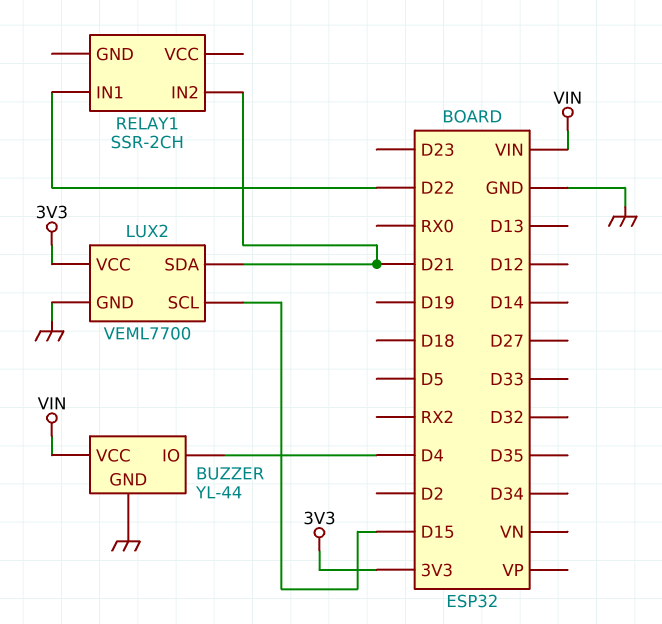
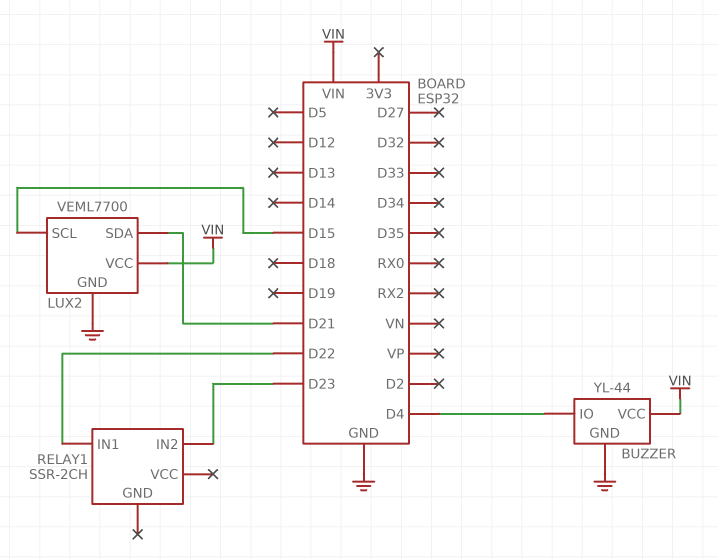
LUX2 pin VCC: 3V3 -> VIN
RELAY1 pin IN2: D21 -> D23

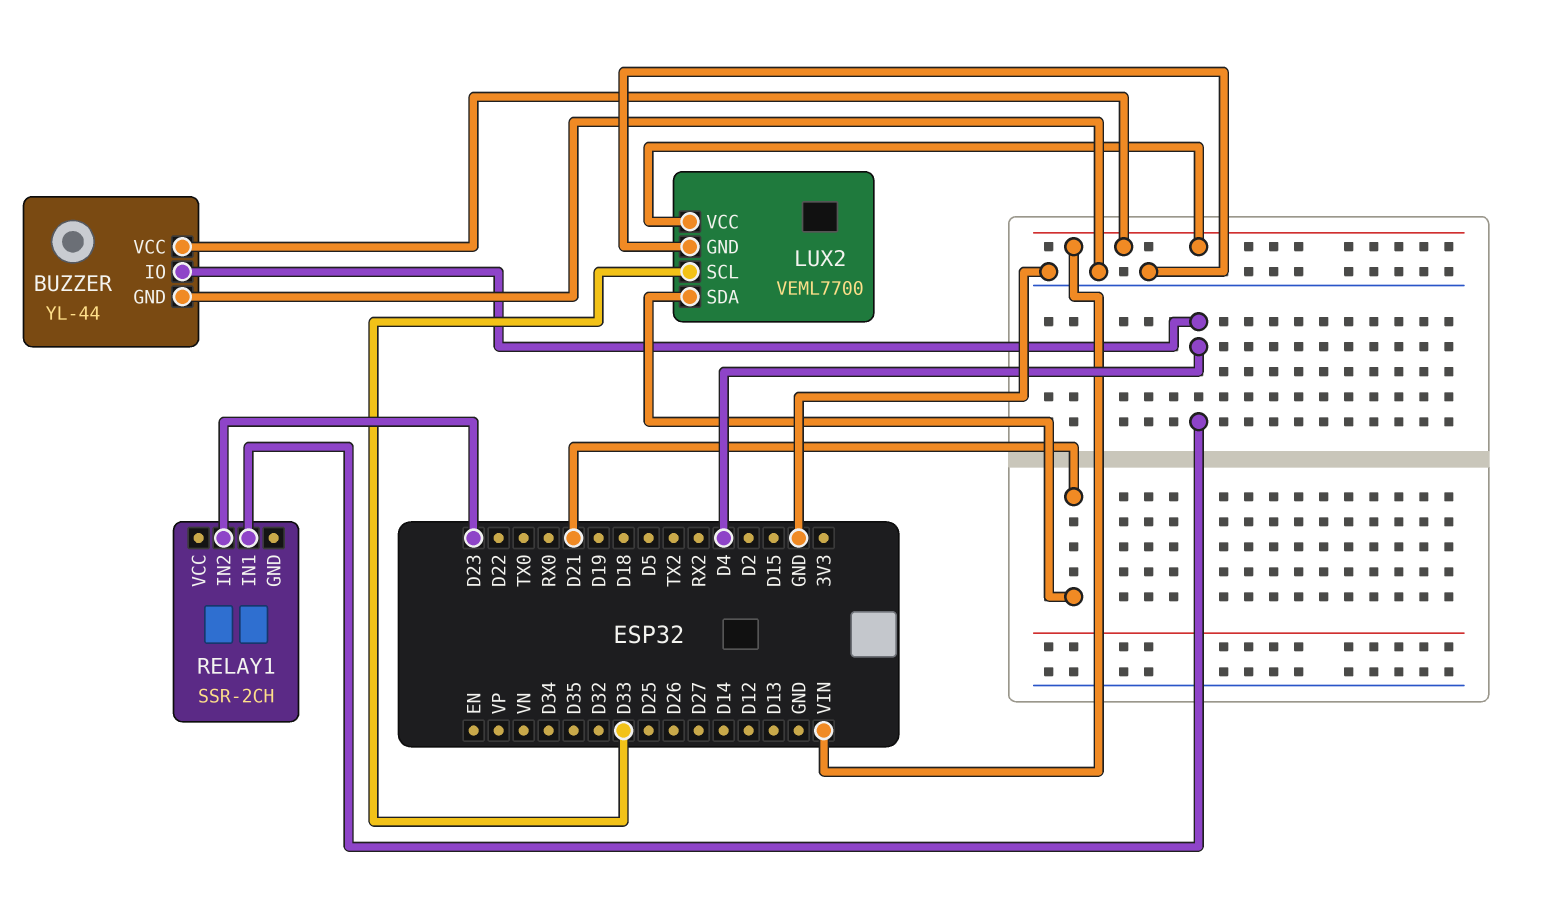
LUX2 pin SCL: D15 -> D33
RELAY1 pin IN1: D22 -> D4

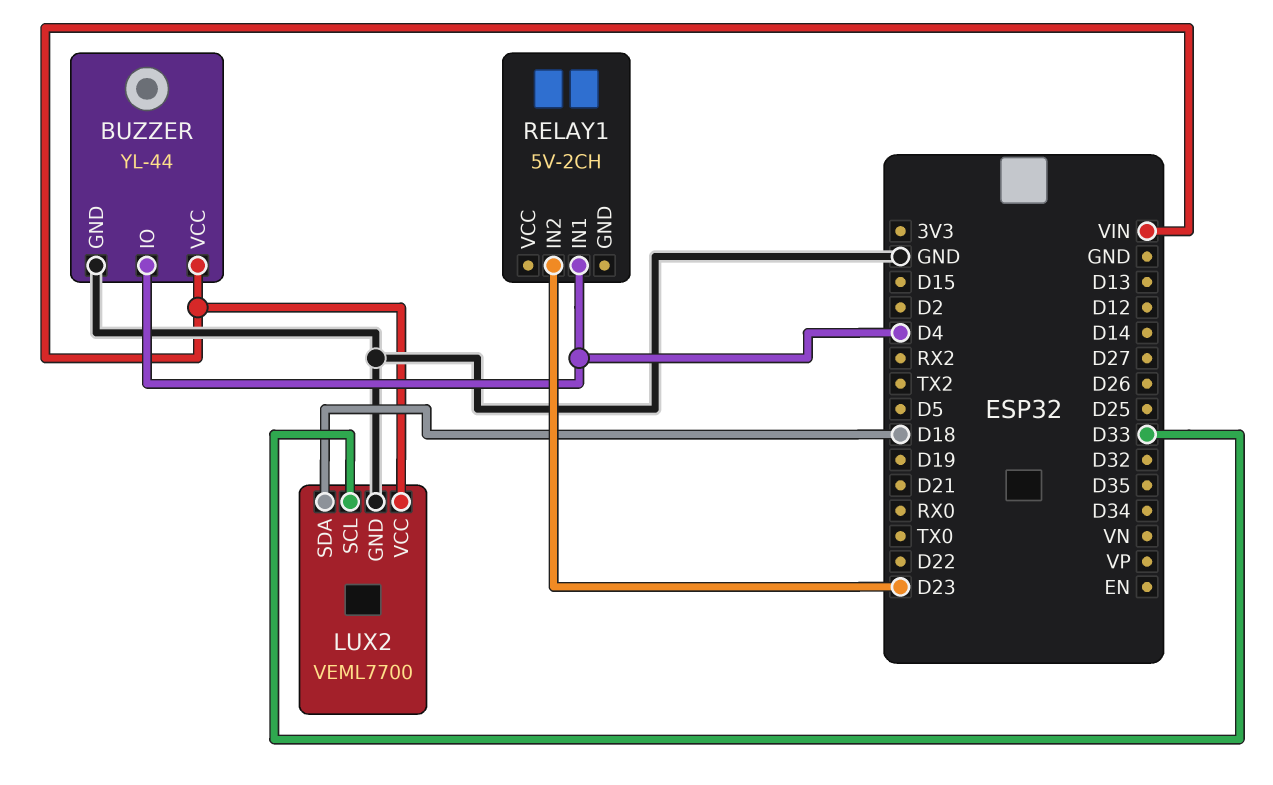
LUX2 pin SDA: D21 -> D18
RELAY1: SSR-2CH -> 5V-2CH

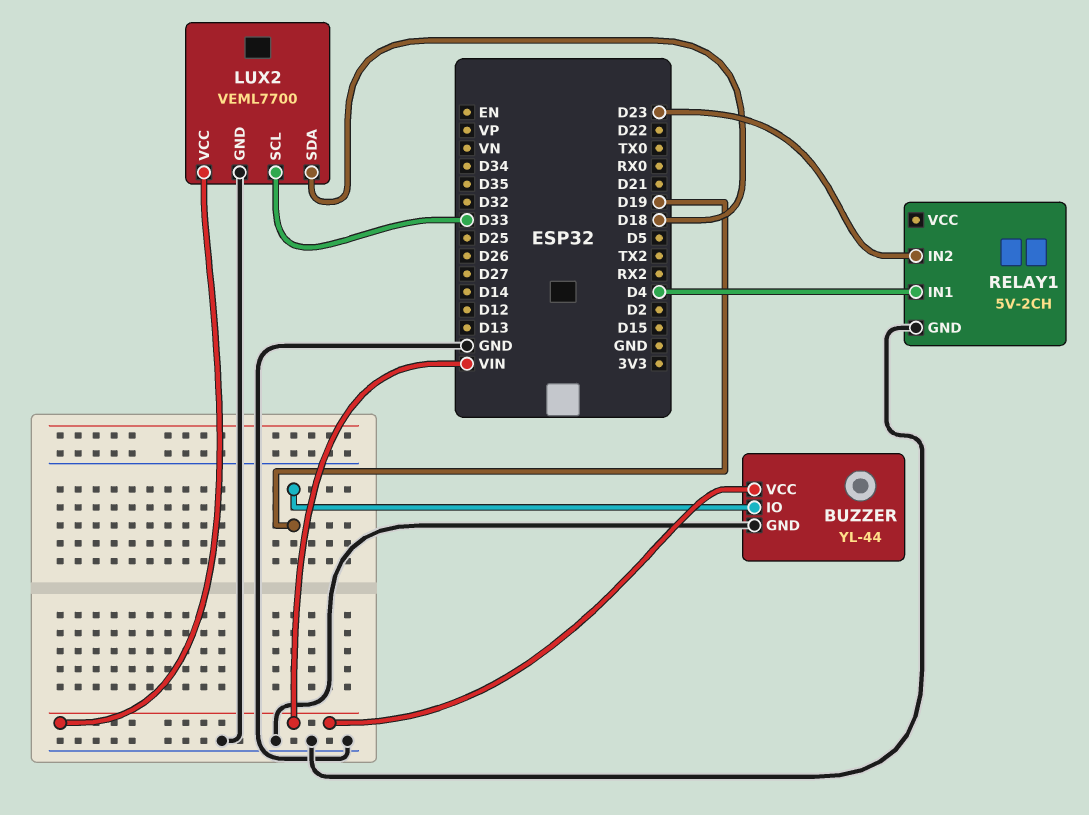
BUZZER pin IO: D4 -> D19
RELAY1 pin GND: none -> GND

